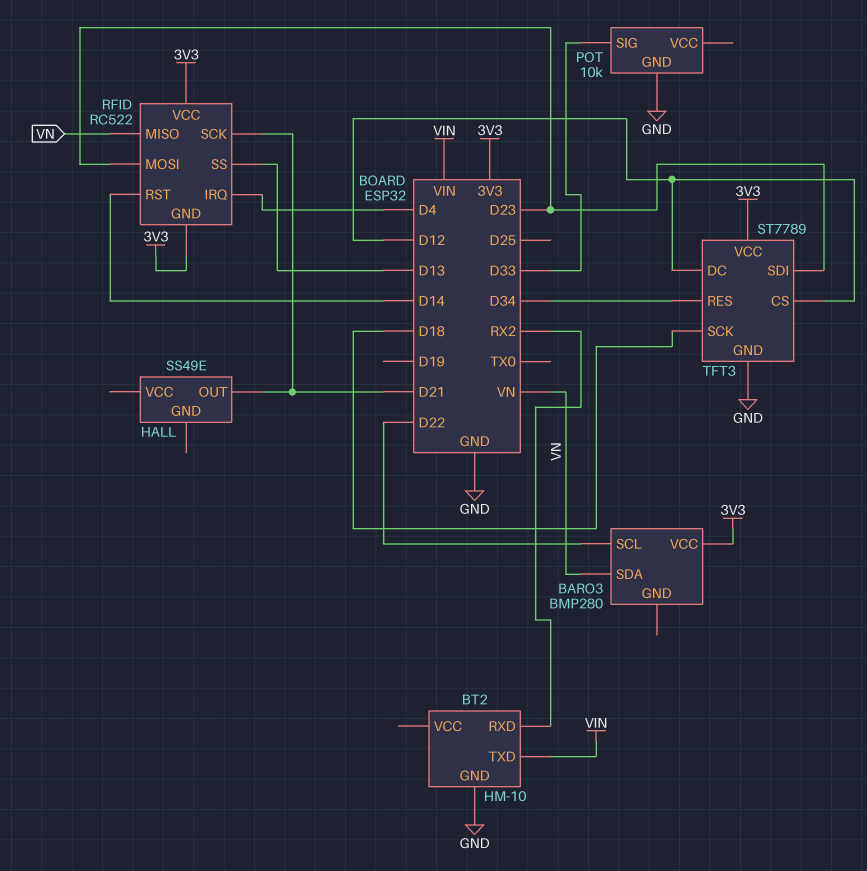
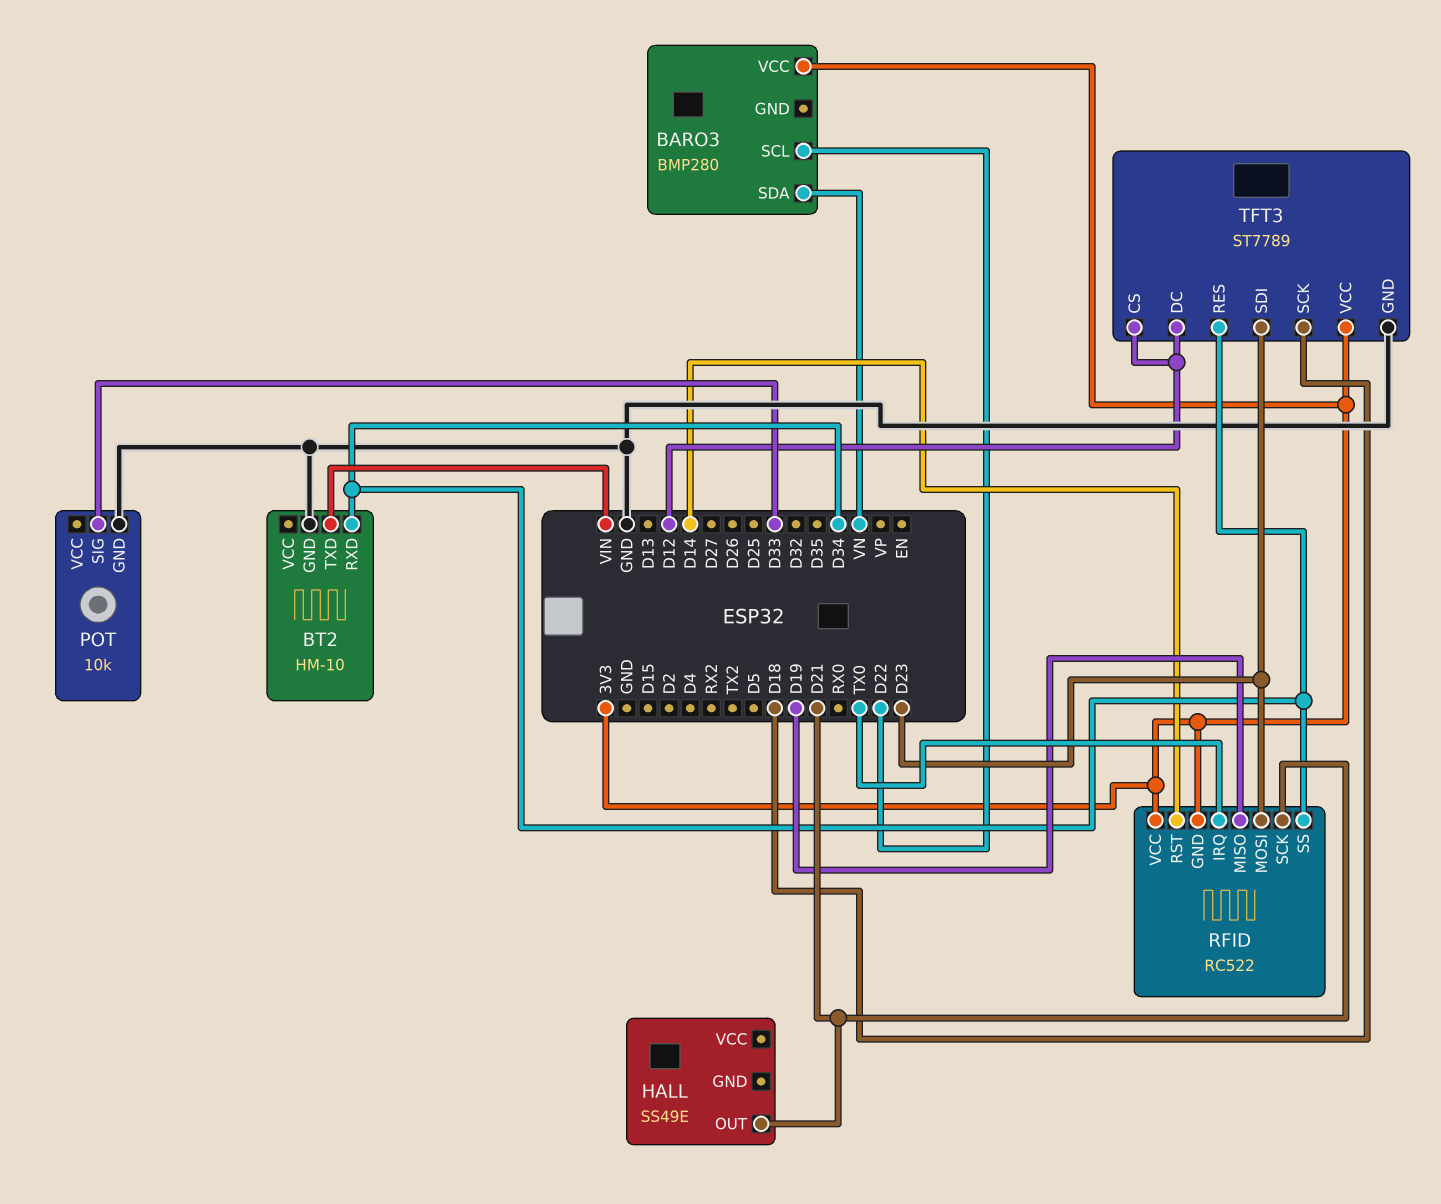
BT2 pin RXD: RX2 -> D34
RFID pin IRQ: D4 -> TX0
RFID pin MISO: VN -> D19
RFID pin SS: D13 -> D34

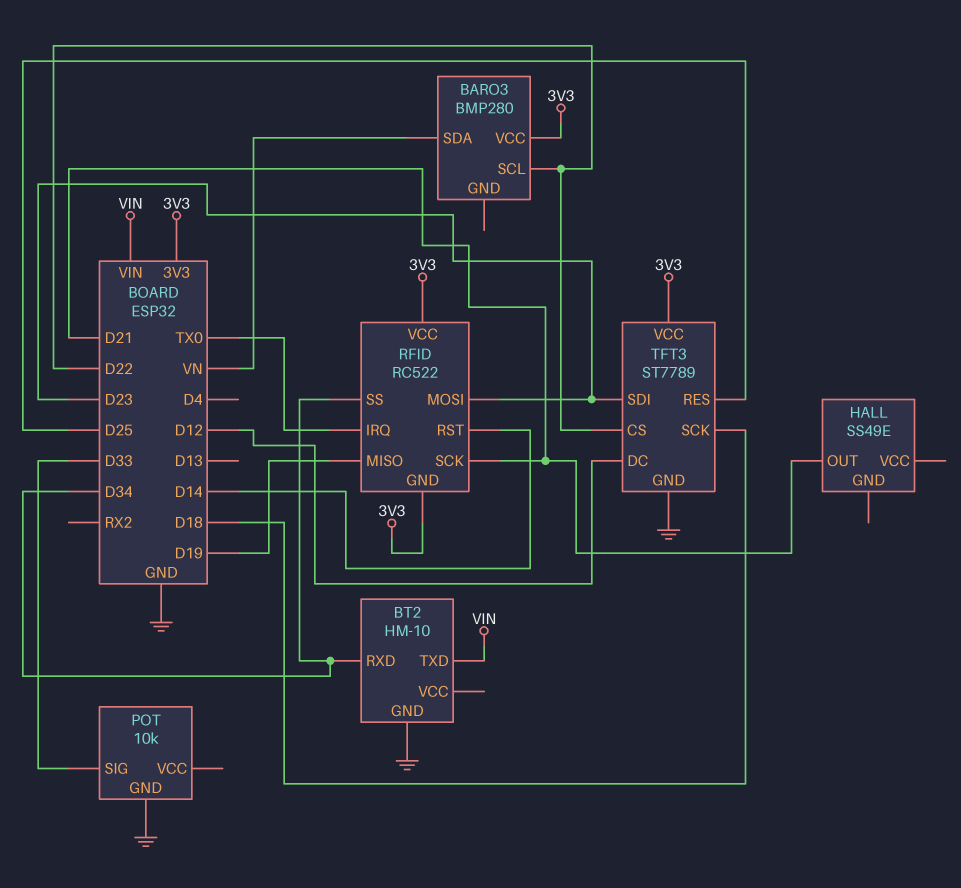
TFT3 pin CS: D12 -> D22
TFT3 pin RES: D34 -> D25

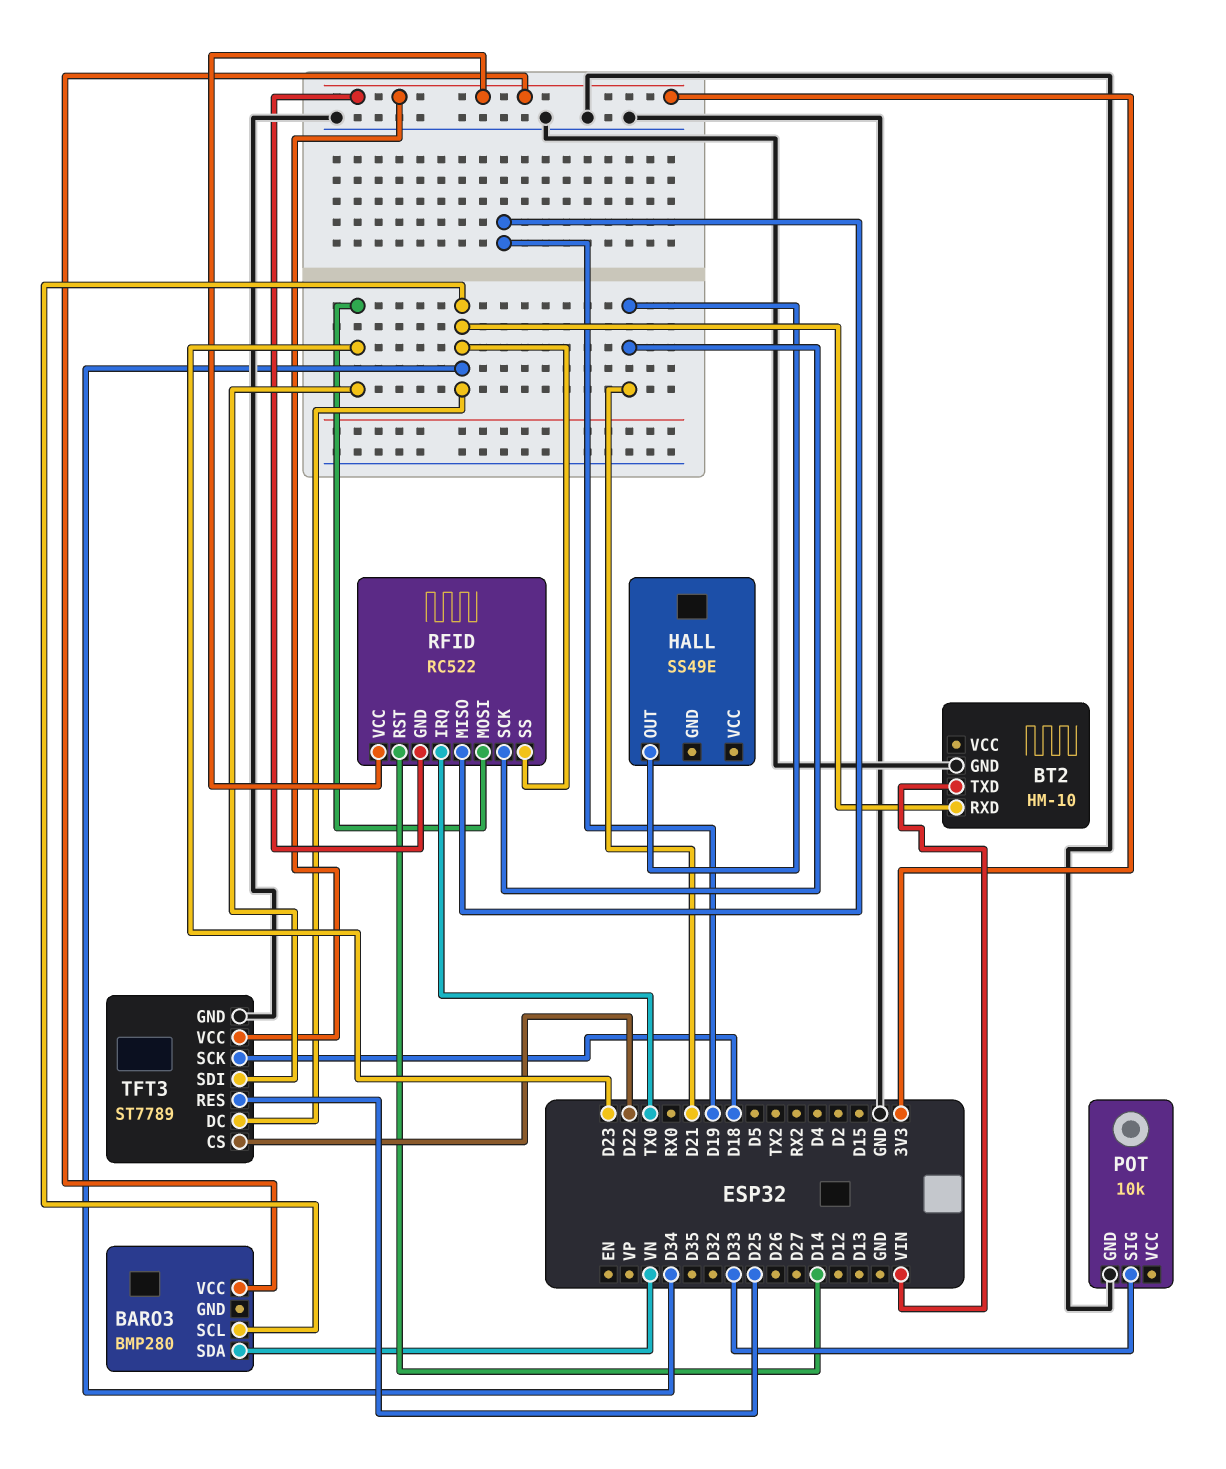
BARO3 pin SCL: D22 -> D34
TFT3 pin DC: D12 -> D34

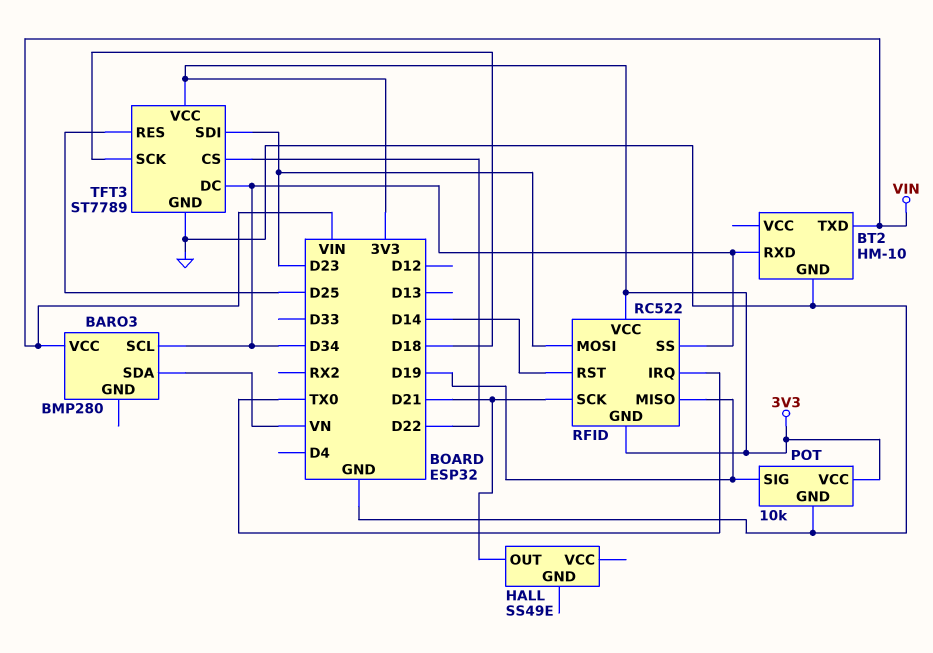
BARO3 pin VCC: 3V3 -> VIN
POT pin SIG: D33 -> D19
POT pin VCC: none -> 3V3

